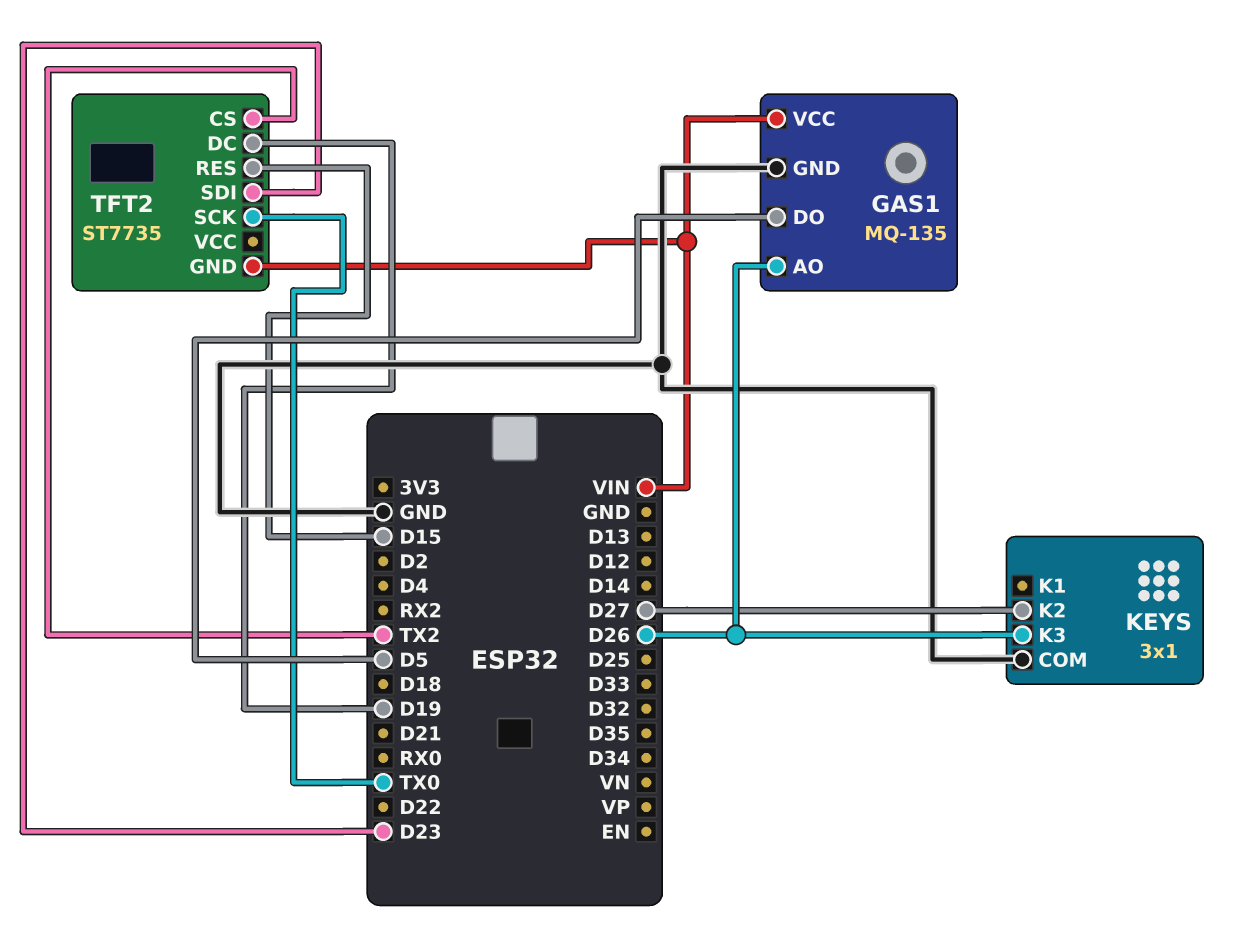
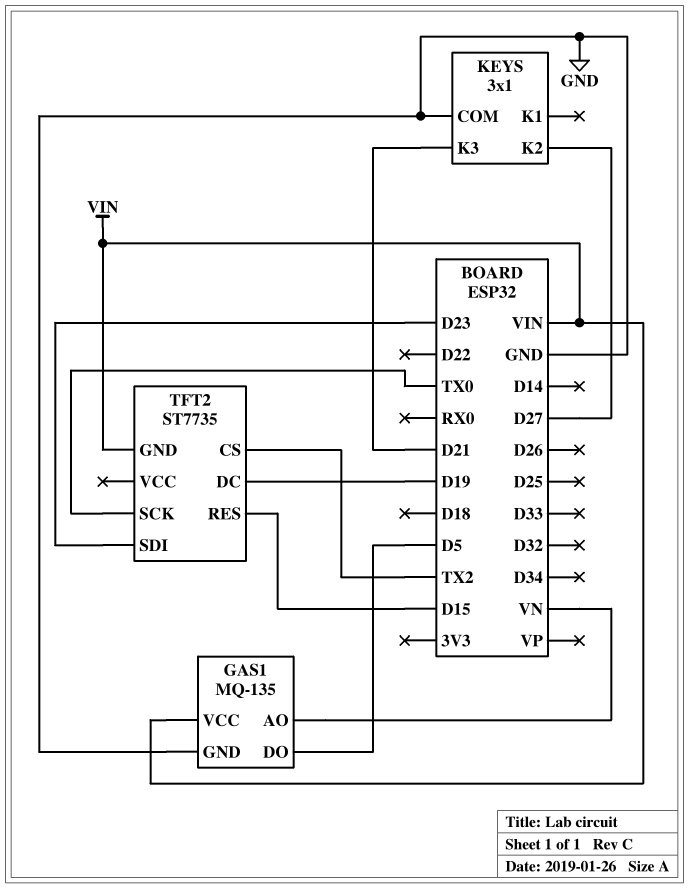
GAS1 pin AO: D26 -> VN
KEYS pin K3: D26 -> D21

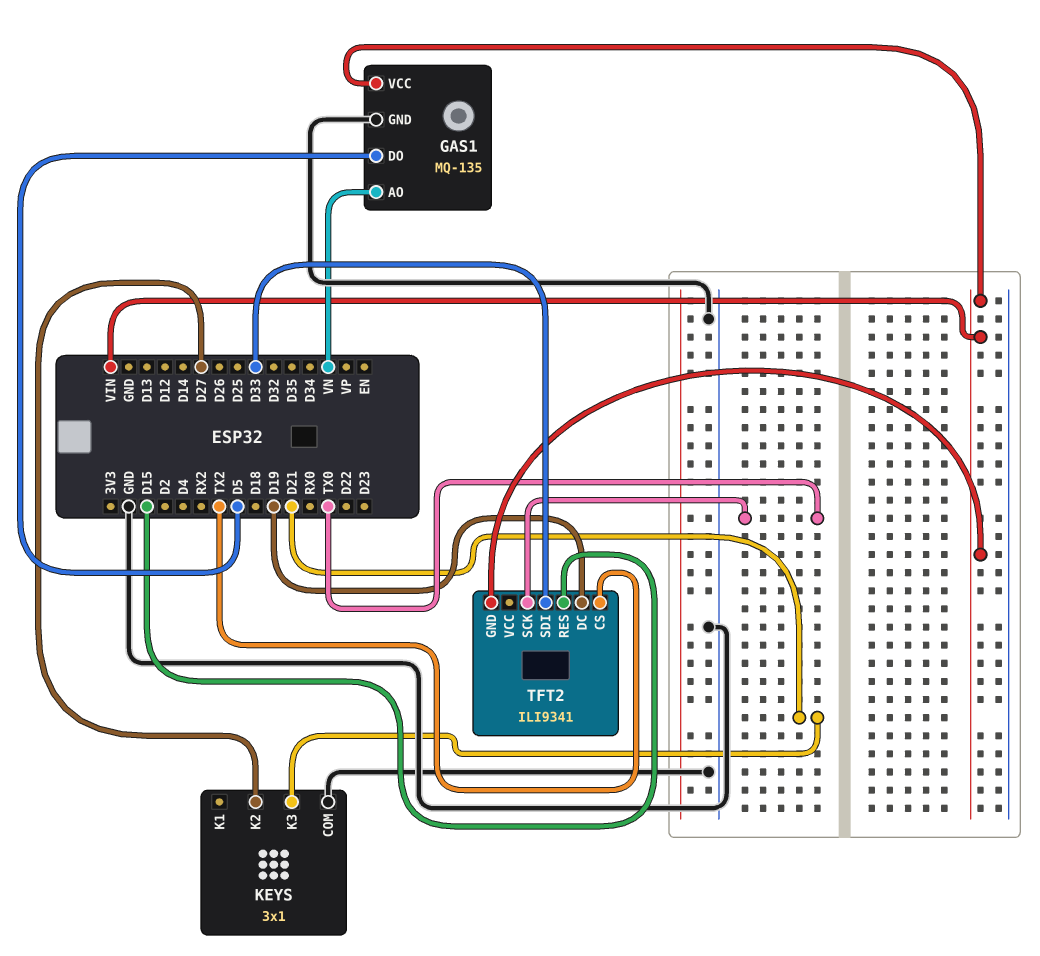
TFT2: ST7735 -> ILI9341
TFT2 pin SDI: D23 -> D33

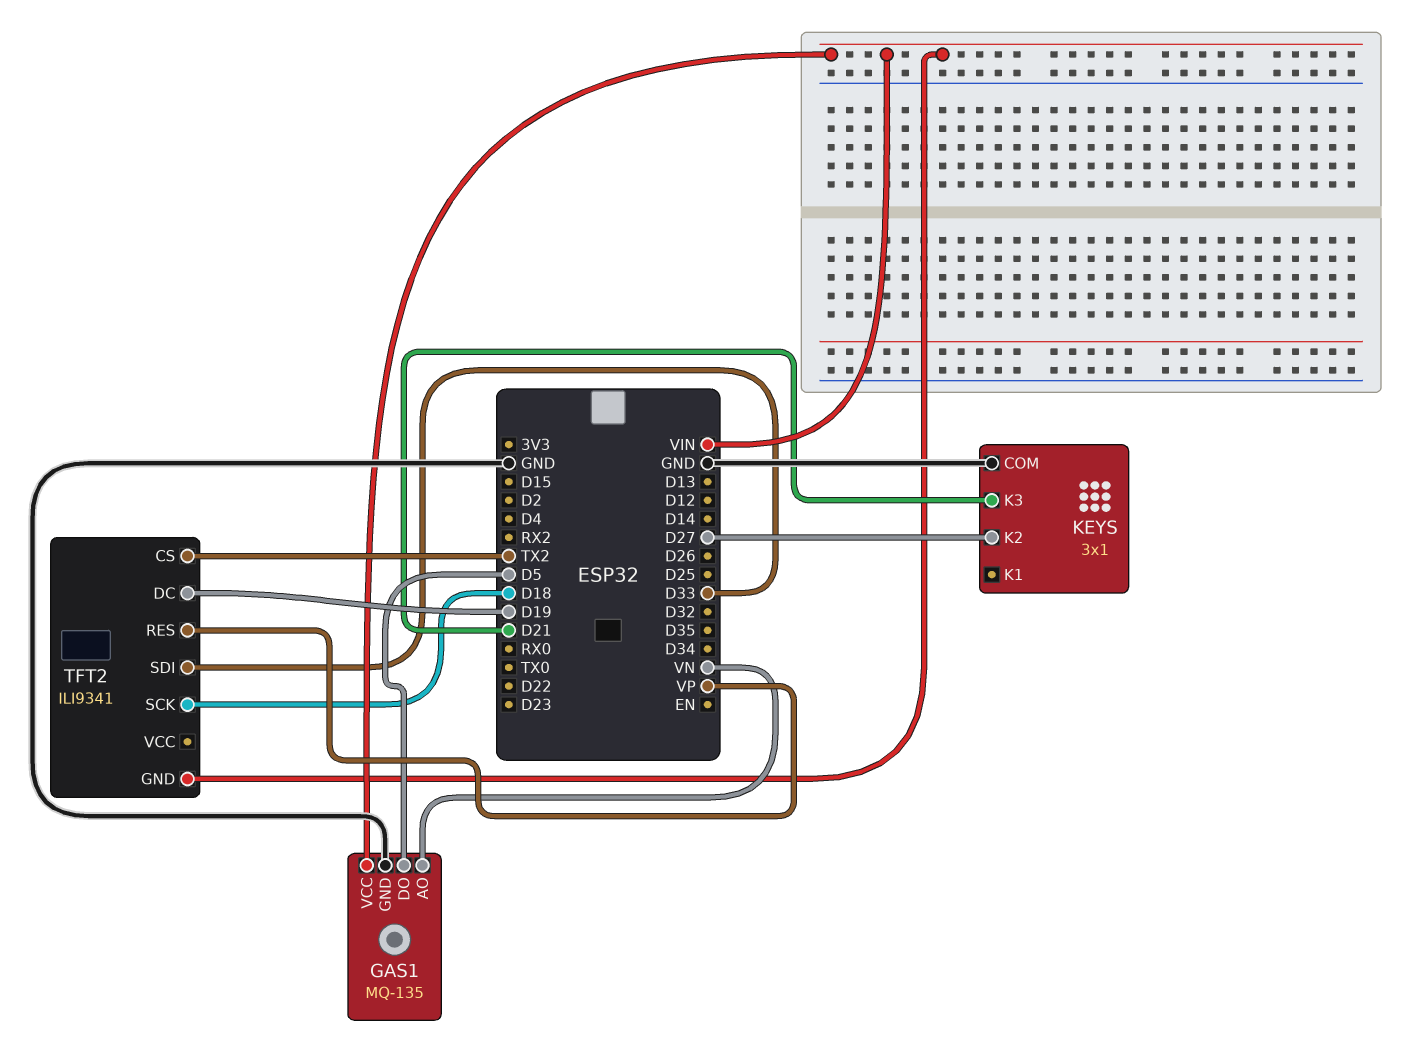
TFT2 pin RES: D15 -> VP
TFT2 pin SCK: TX0 -> D18

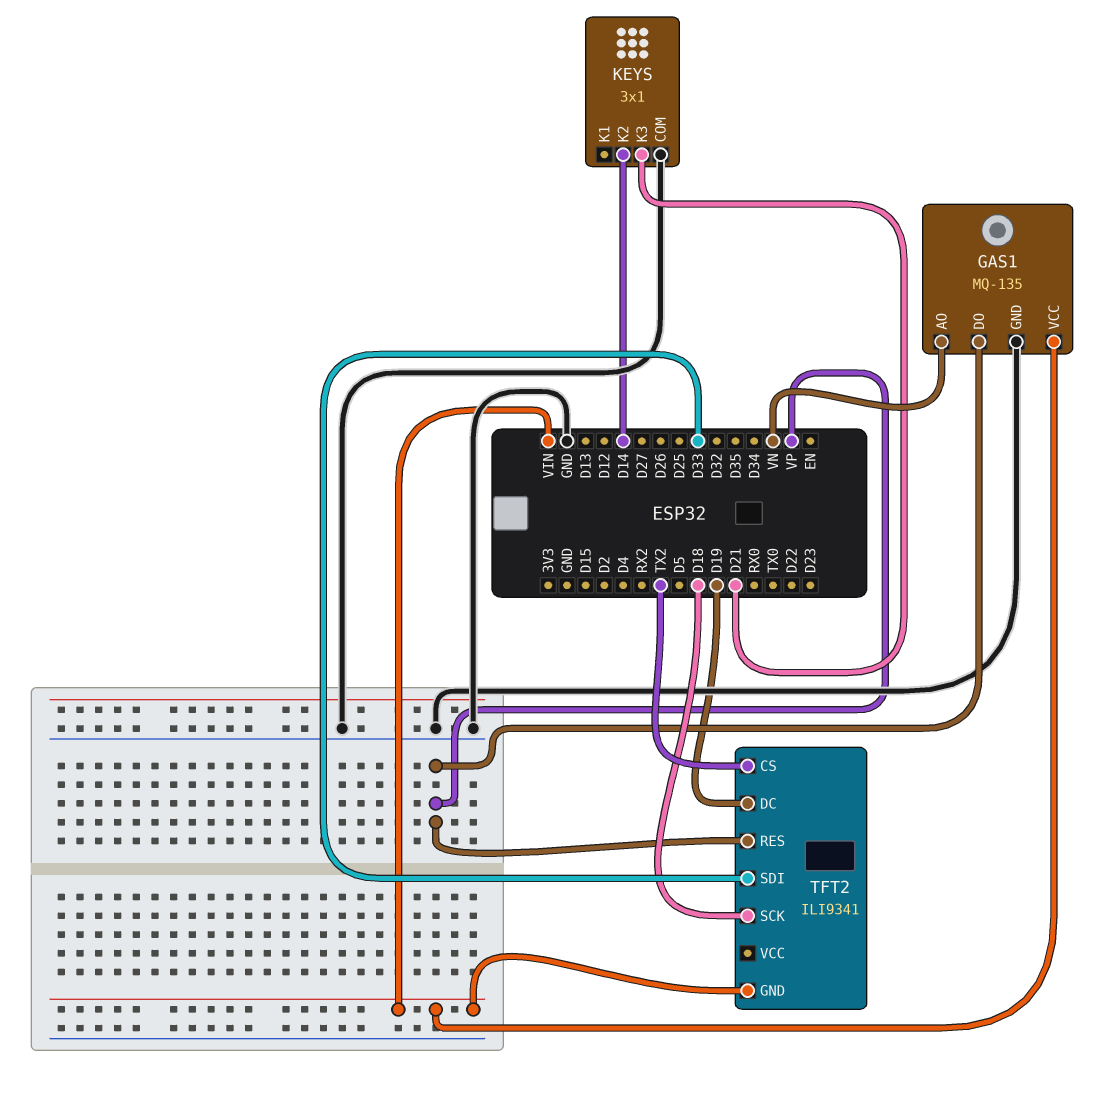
GAS1 pin DO: D5 -> VP
KEYS pin K2: D27 -> D14

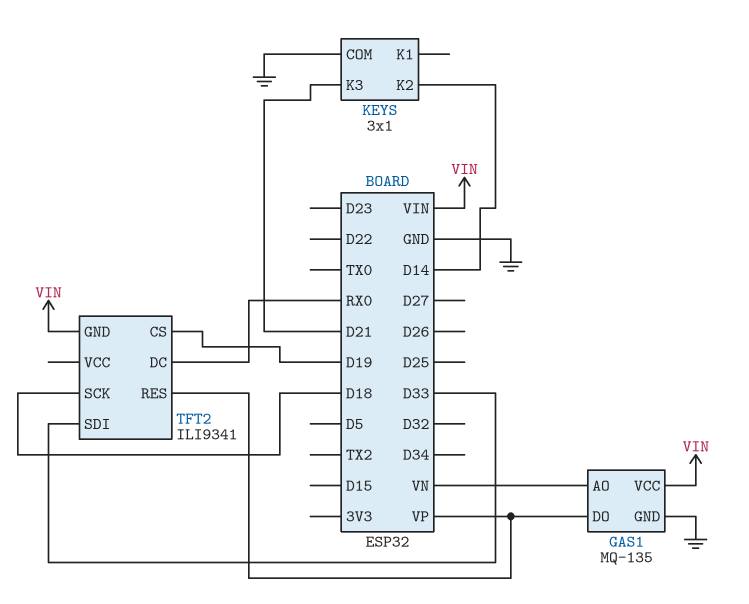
TFT2 pin CS: TX2 -> D19
TFT2 pin DC: D19 -> RX0

